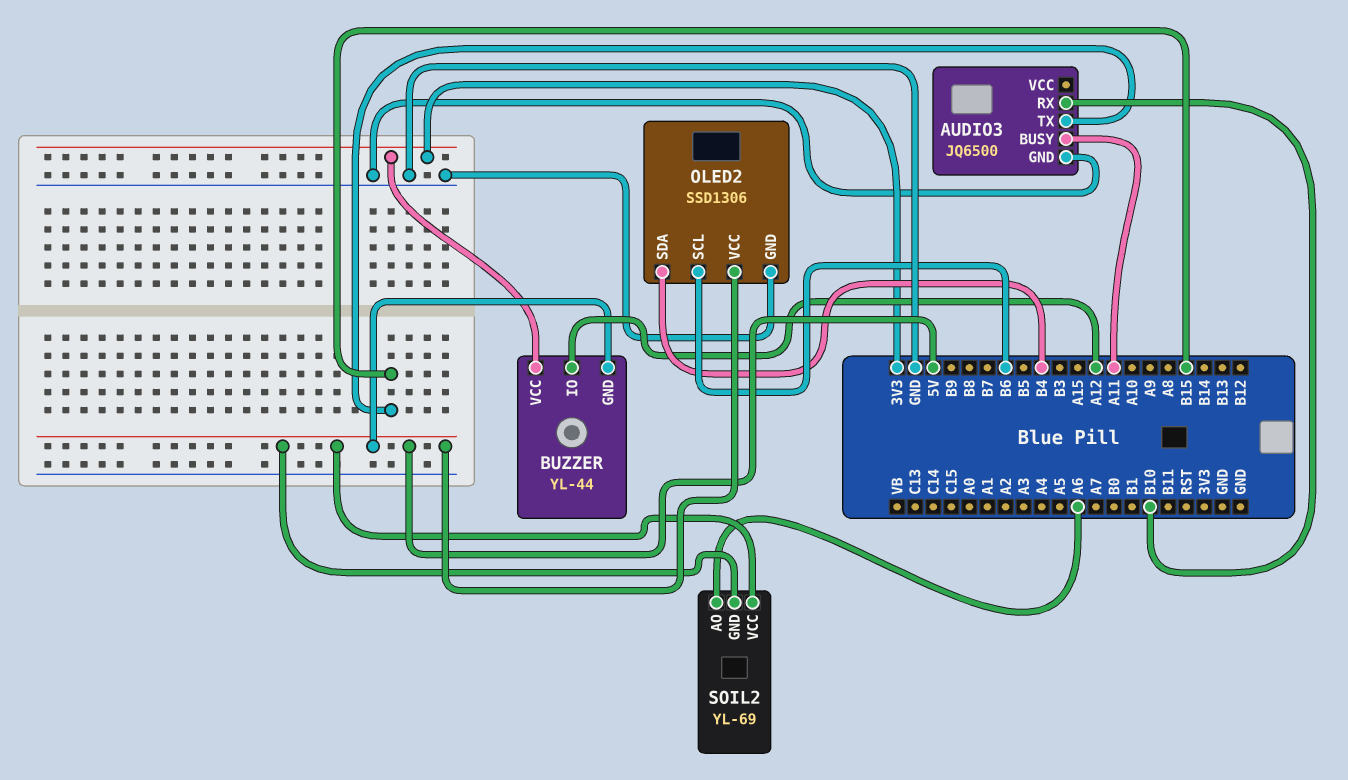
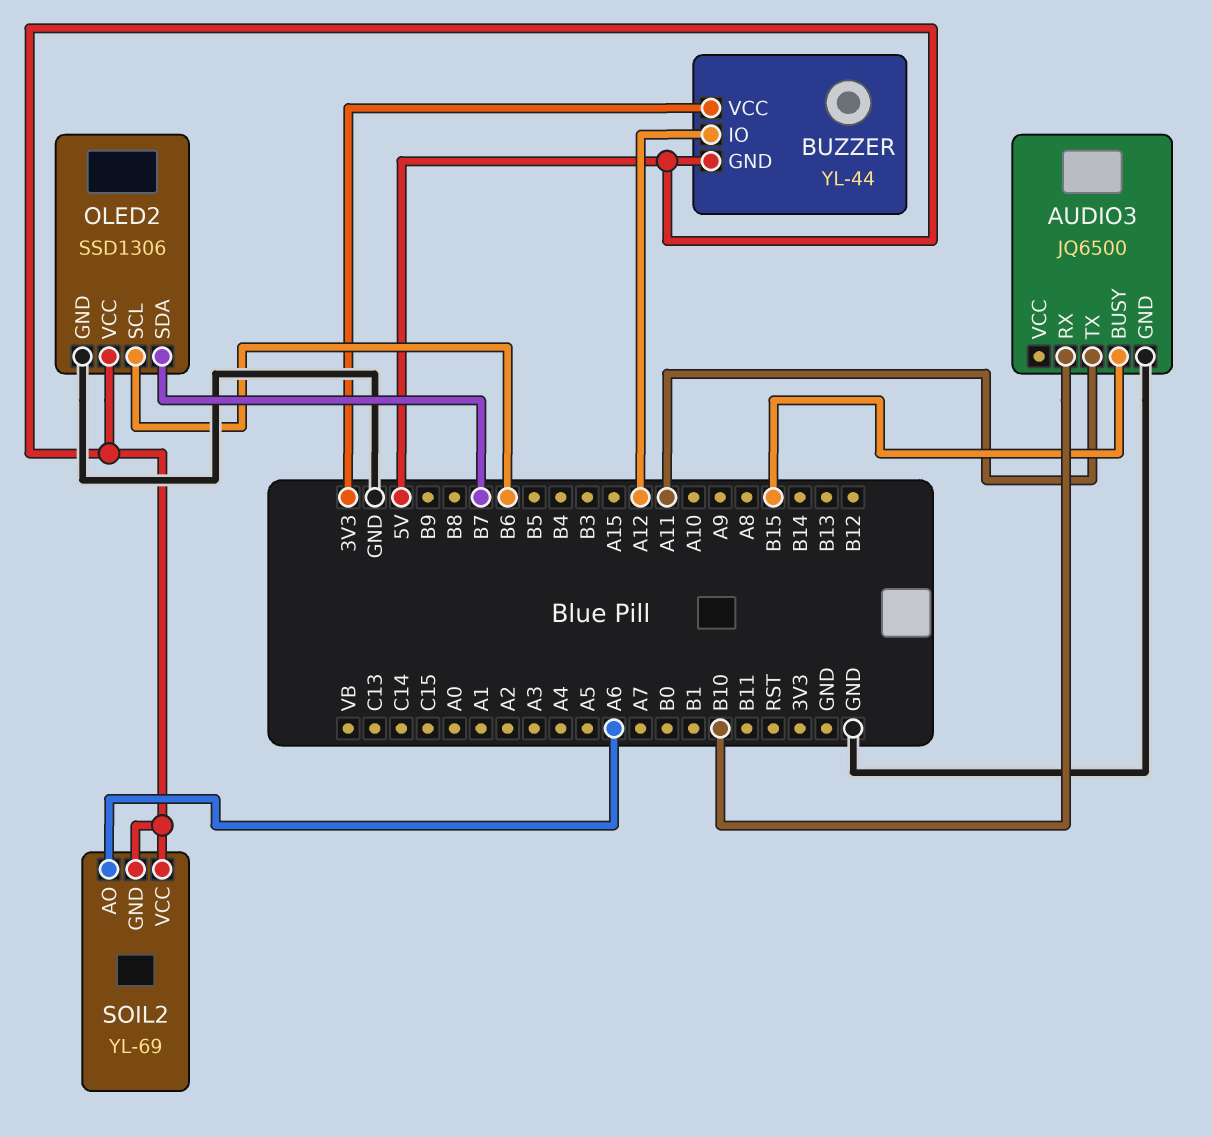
AUDIO3 pin BUSY: A11 -> B15
AUDIO3 pin TX: B15 -> A11
OLED2 pin SDA: B4 -> B7

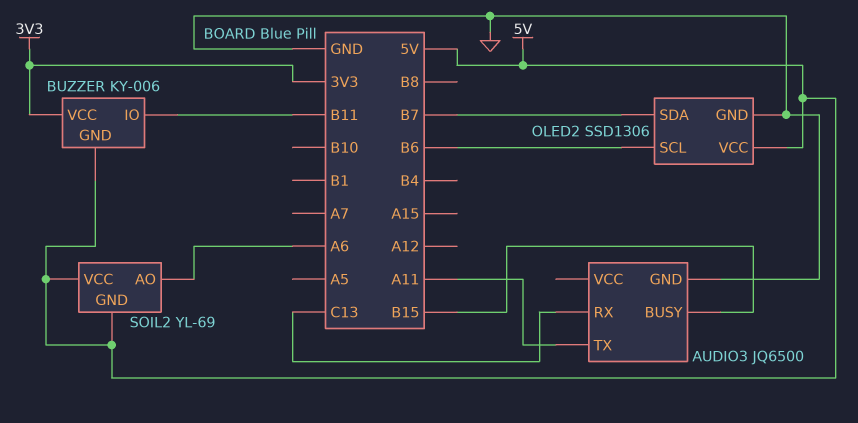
AUDIO3 pin RX: B10 -> C13
BUZZER: YL-44 -> KY-006
BUZZER pin IO: A12 -> B11

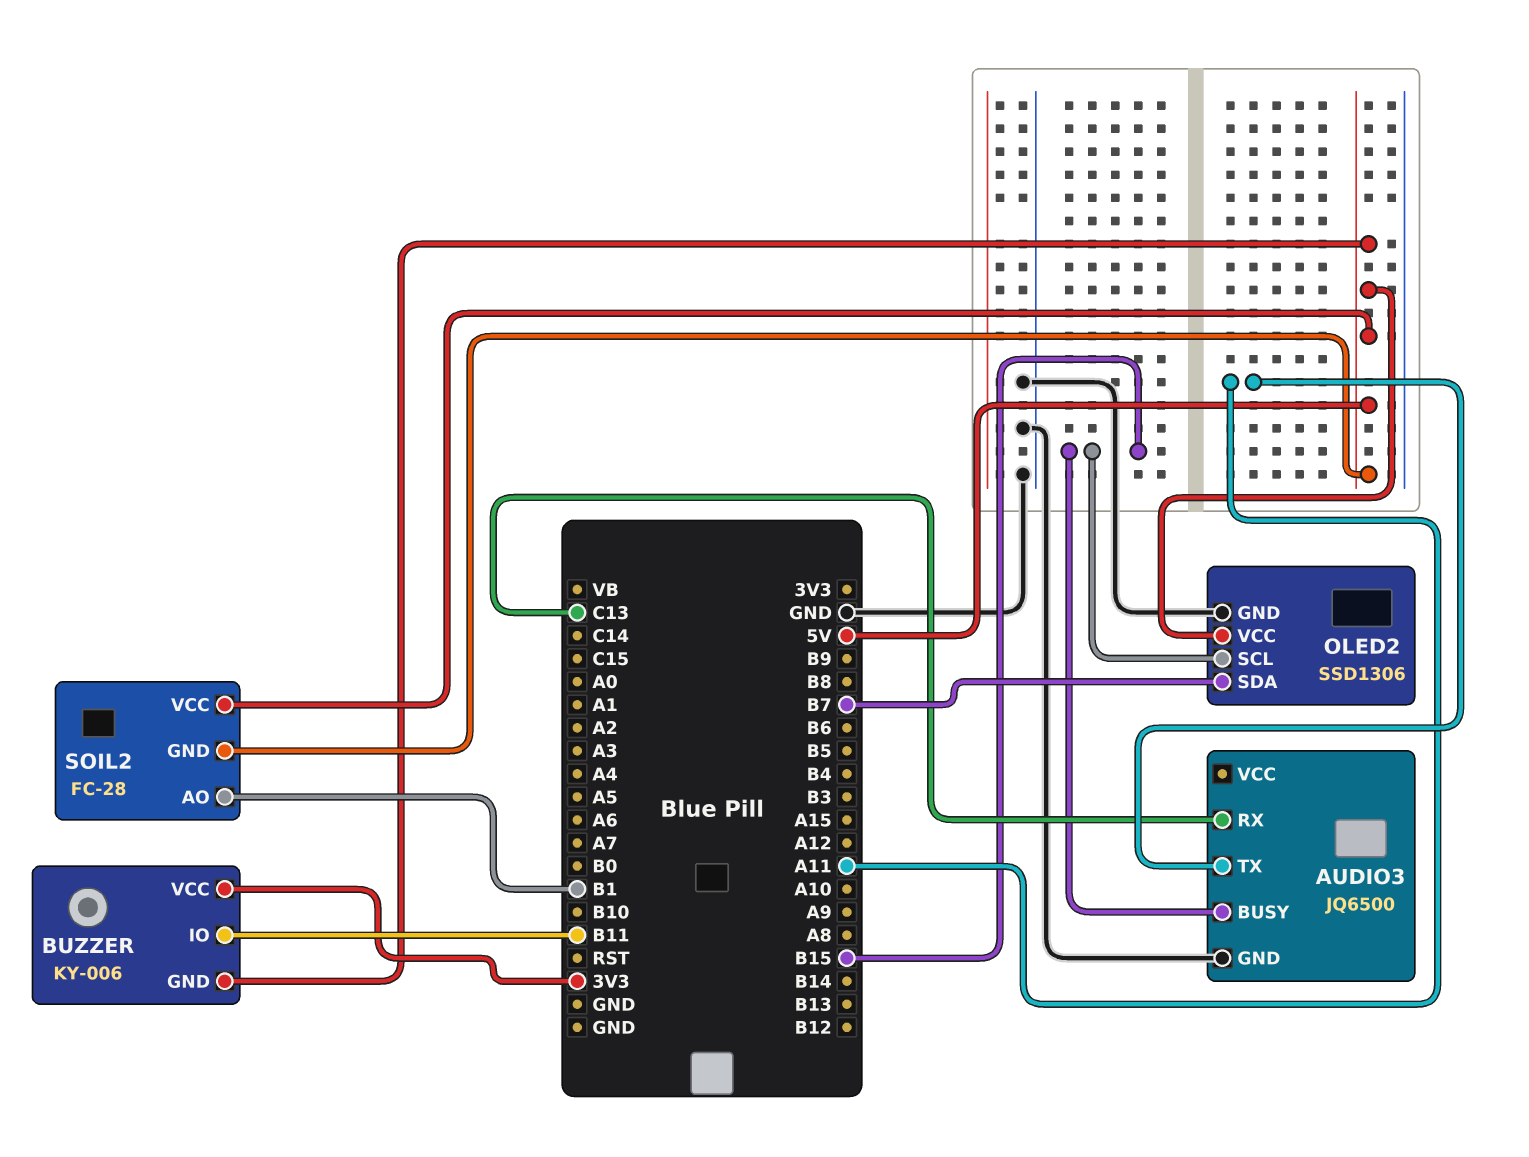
OLED2 pin SCL: B6 -> B15
SOIL2: YL-69 -> FC-28
SOIL2 pin AO: A6 -> B1

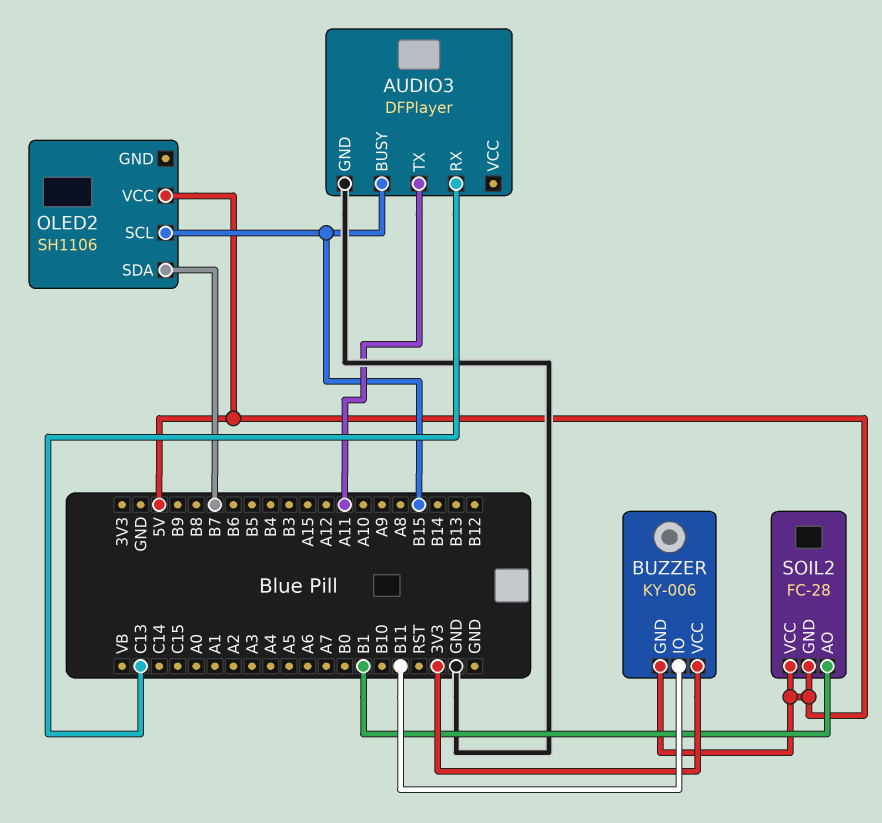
AUDIO3: JQ6500 -> DFPlayer
OLED2: SSD1306 -> SH1106
OLED2 pin GND: GND -> none

